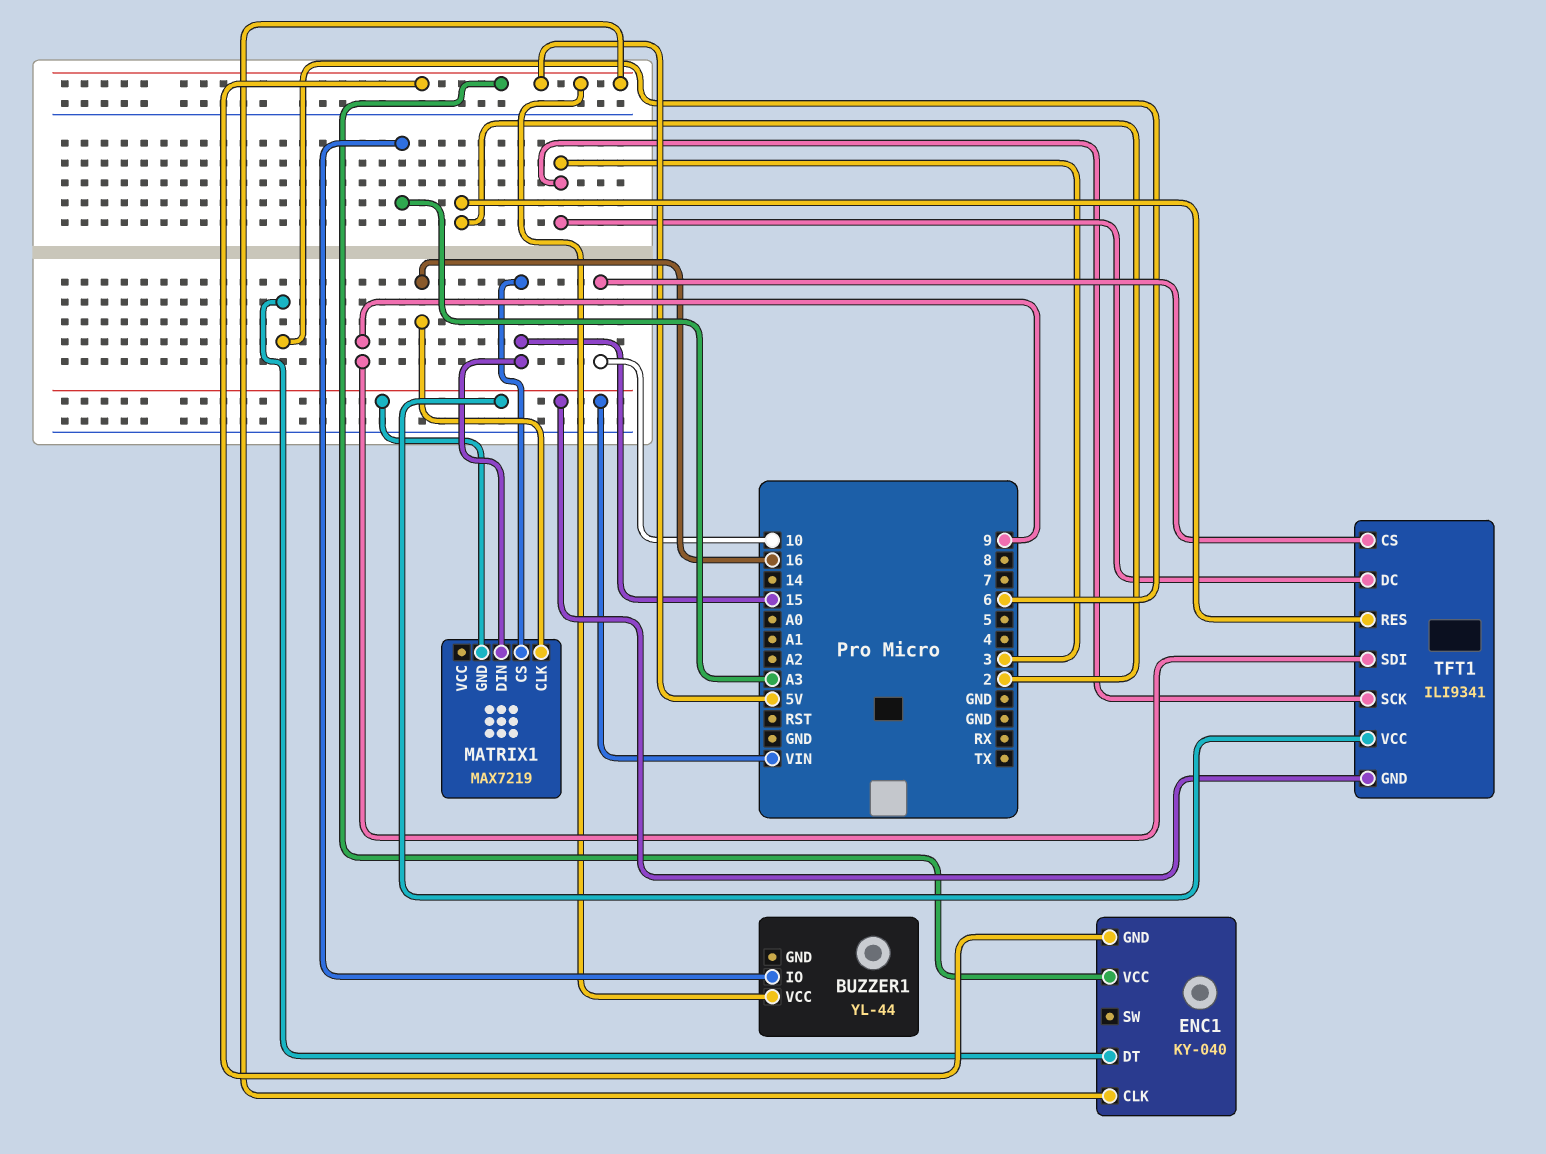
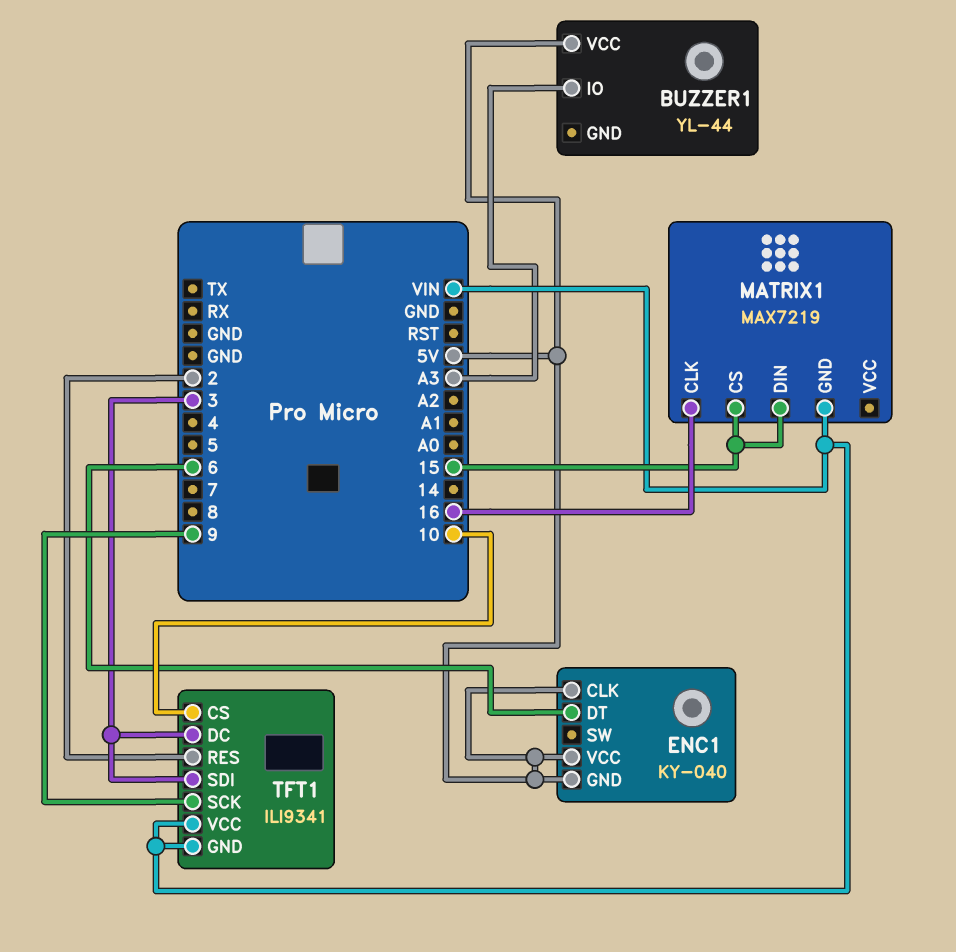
TFT1 pin SCK: 3 -> 9
TFT1 pin SDI: 9 -> 3

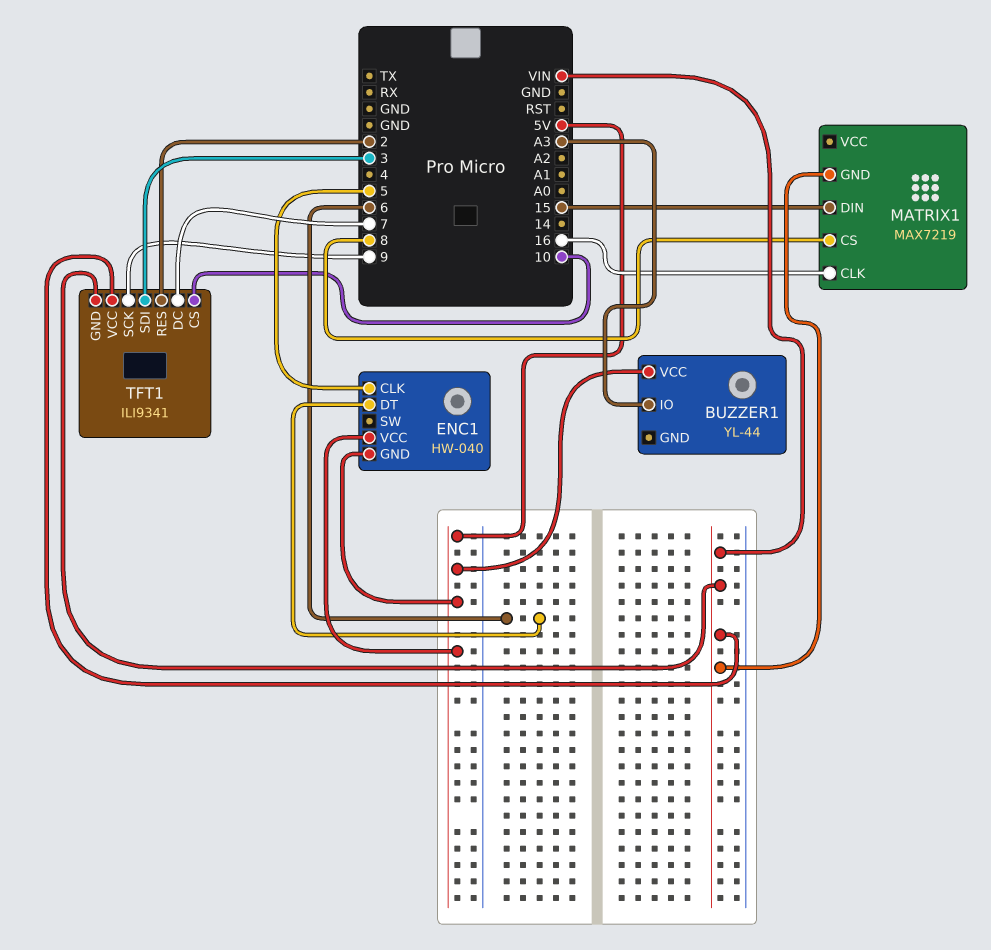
ENC1: KY-040 -> HW-040
ENC1 pin CLK: 5V -> 5
MATRIX1 pin CS: 15 -> 8
TFT1 pin DC: 3 -> 7

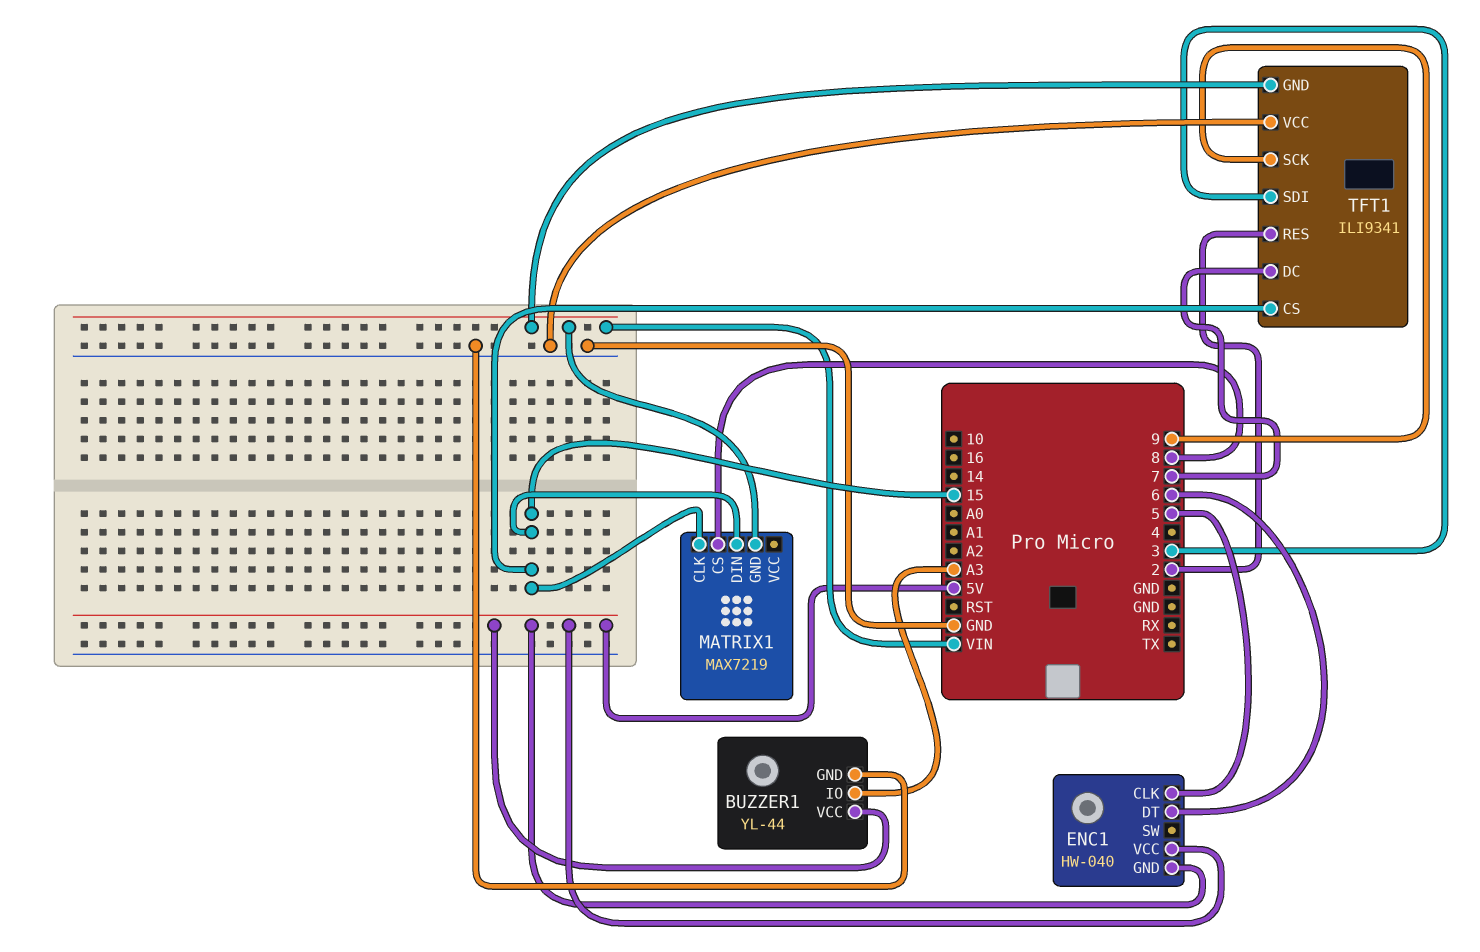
BUZZER1 pin GND: none -> GND
MATRIX1 pin CLK: 16 -> 15
TFT1 pin CS: 10 -> 15
TFT1 pin VCC: VIN -> GND

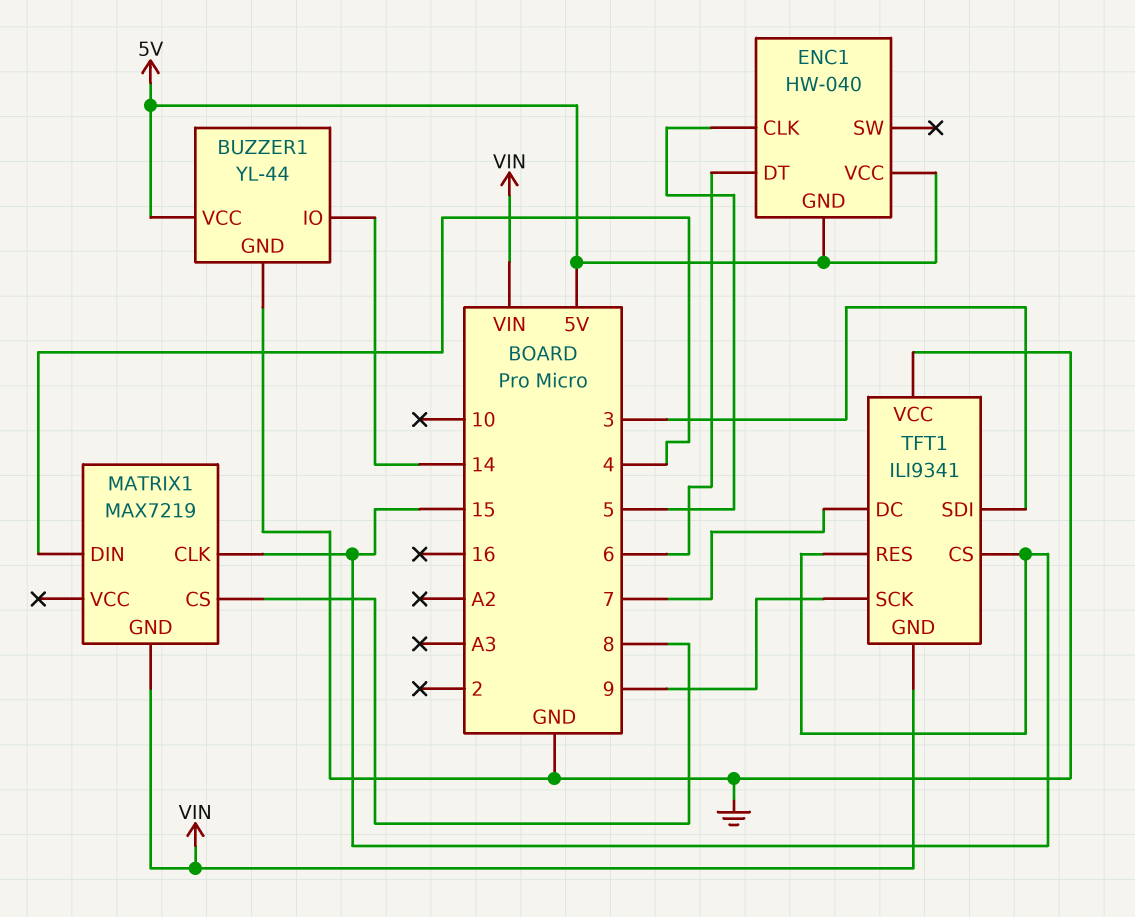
BUZZER1 pin IO: A3 -> 14
MATRIX1 pin DIN: 15 -> 4
TFT1 pin RES: 2 -> 15

